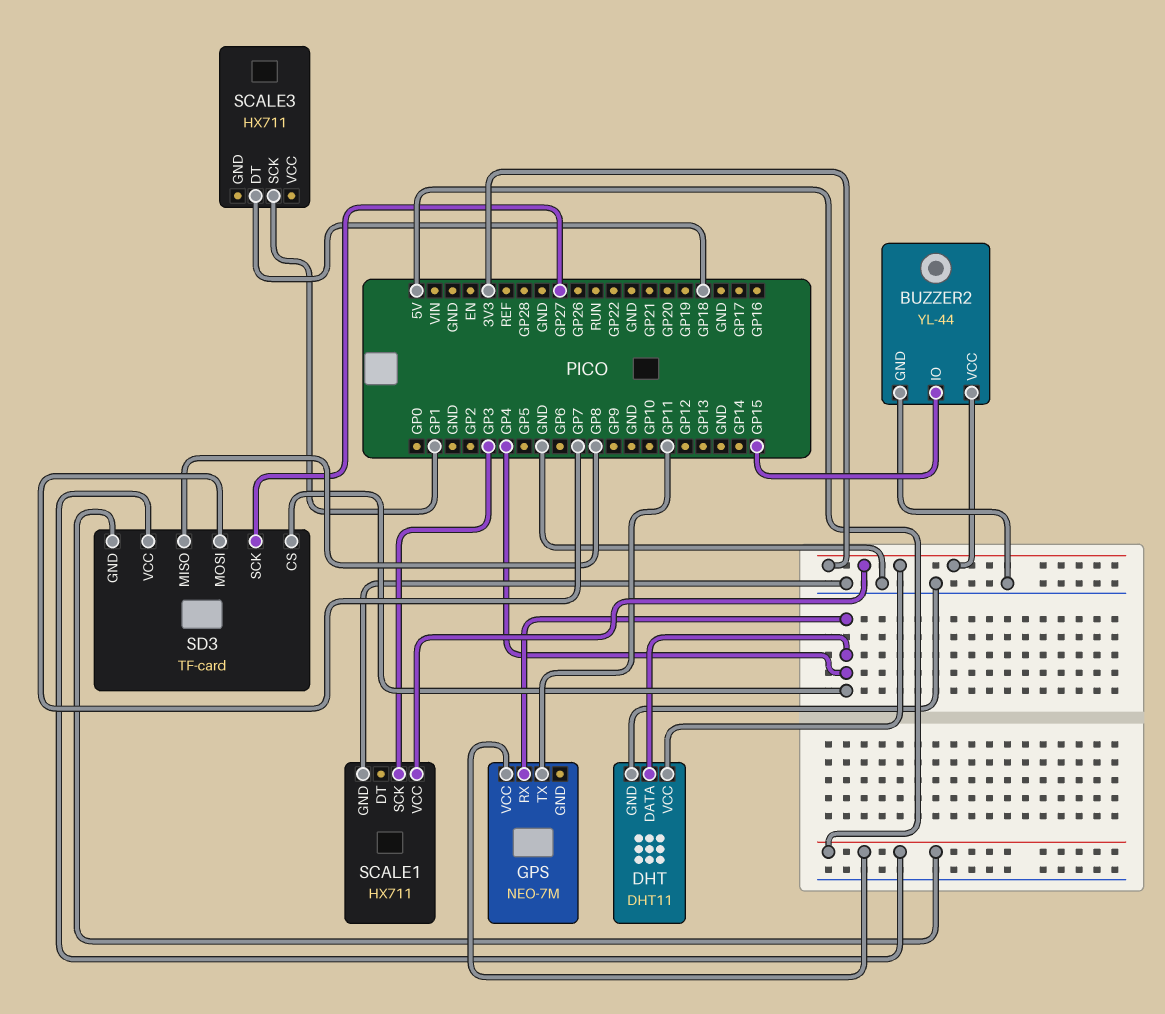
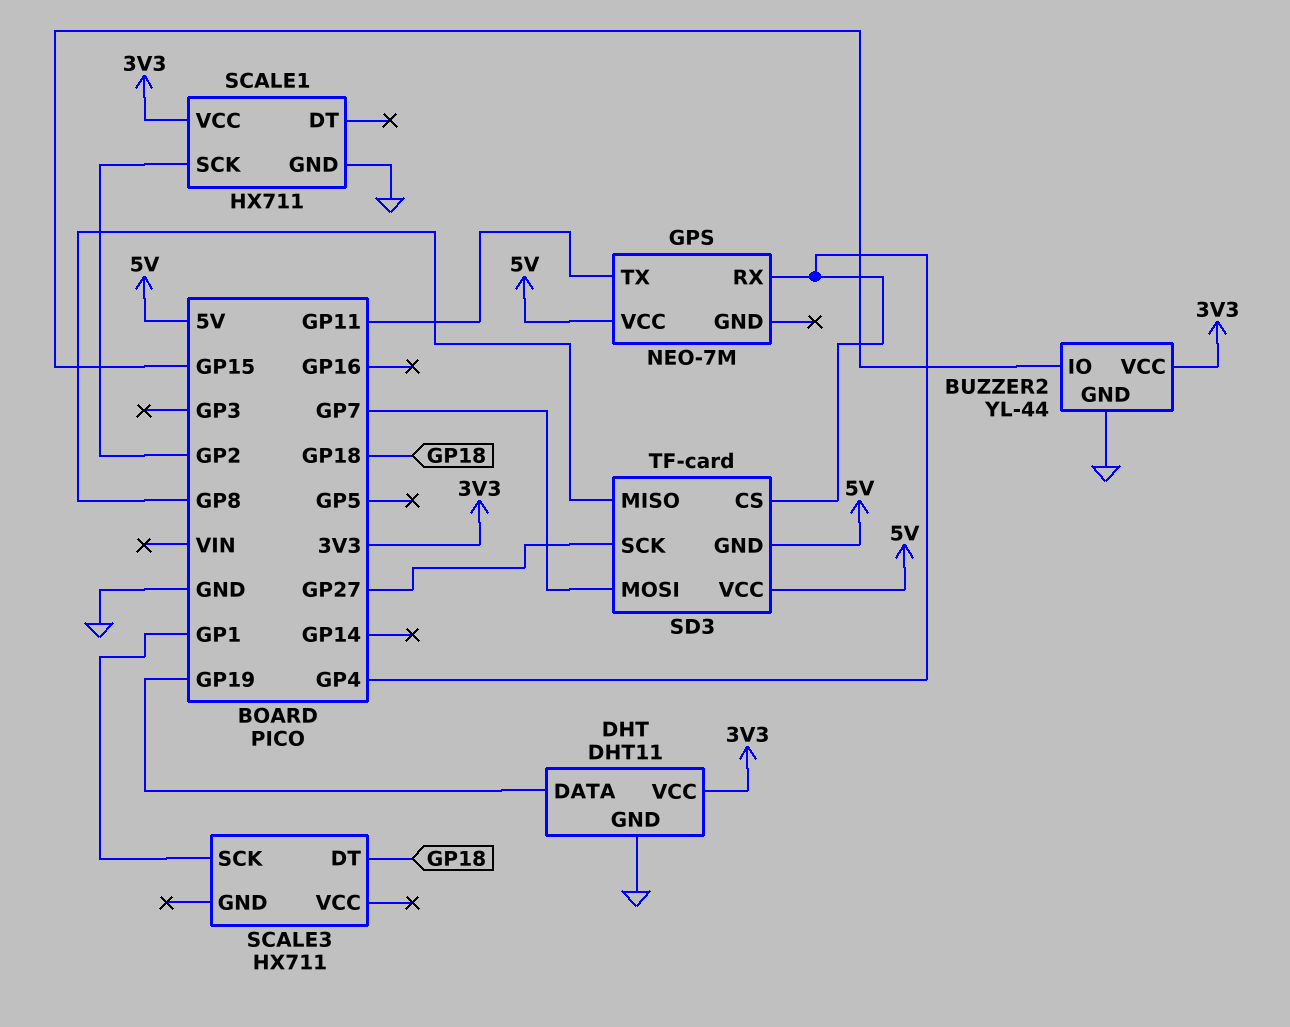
DHT pin DATA: GP4 -> GP19
SCALE1 pin SCK: GP3 -> GP2

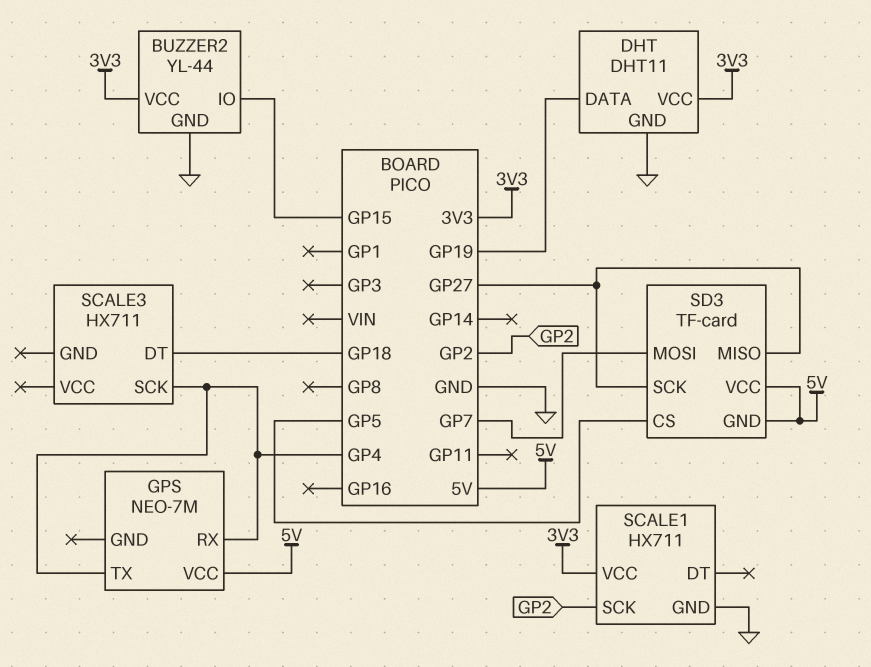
GPS pin TX: GP11 -> GP4
SCALE3 pin SCK: GP1 -> GP4
SD3 pin CS: GP4 -> GP5
SD3 pin MISO: GP8 -> GP27

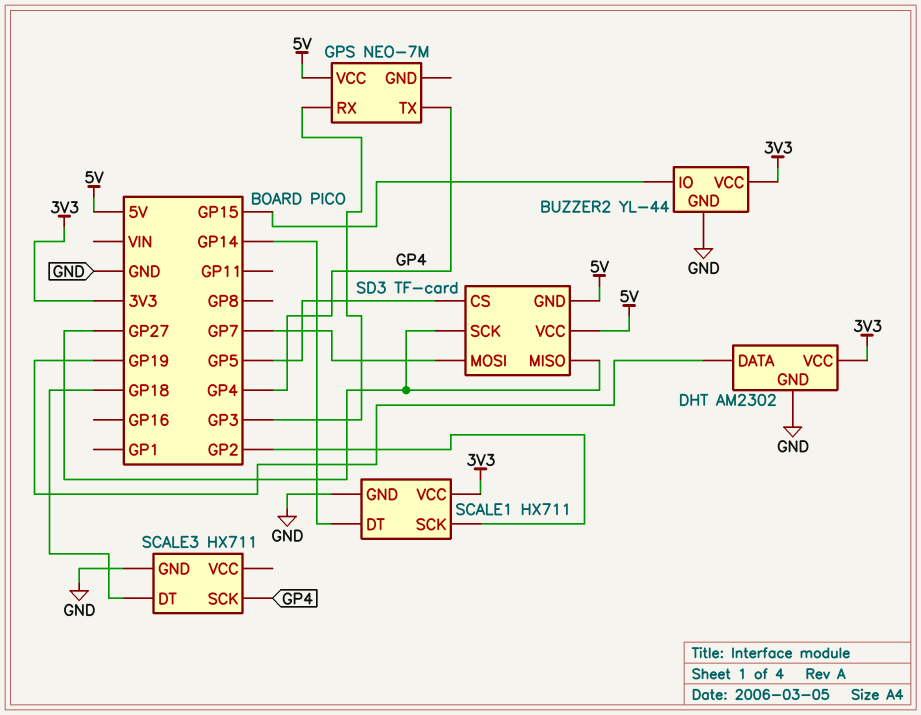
DHT: DHT11 -> AM2302
GPS pin RX: GP4 -> GP3
SCALE1 pin DT: none -> GP14
SCALE3 pin GND: none -> GND

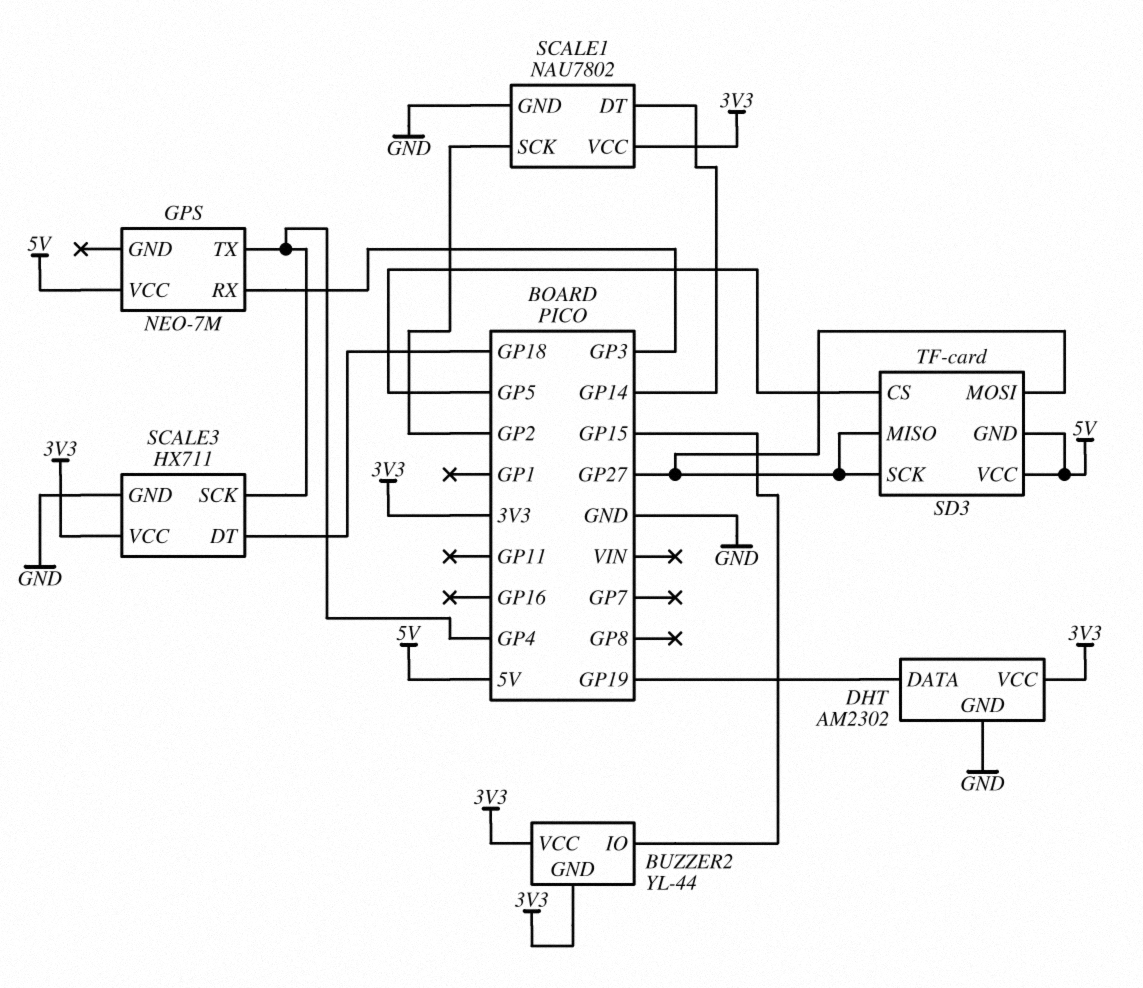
BUZZER2 pin GND: GND -> 3V3
SCALE1: HX711 -> NAU7802
SCALE3 pin VCC: none -> 3V3
SD3 pin MOSI: GP7 -> GP27

